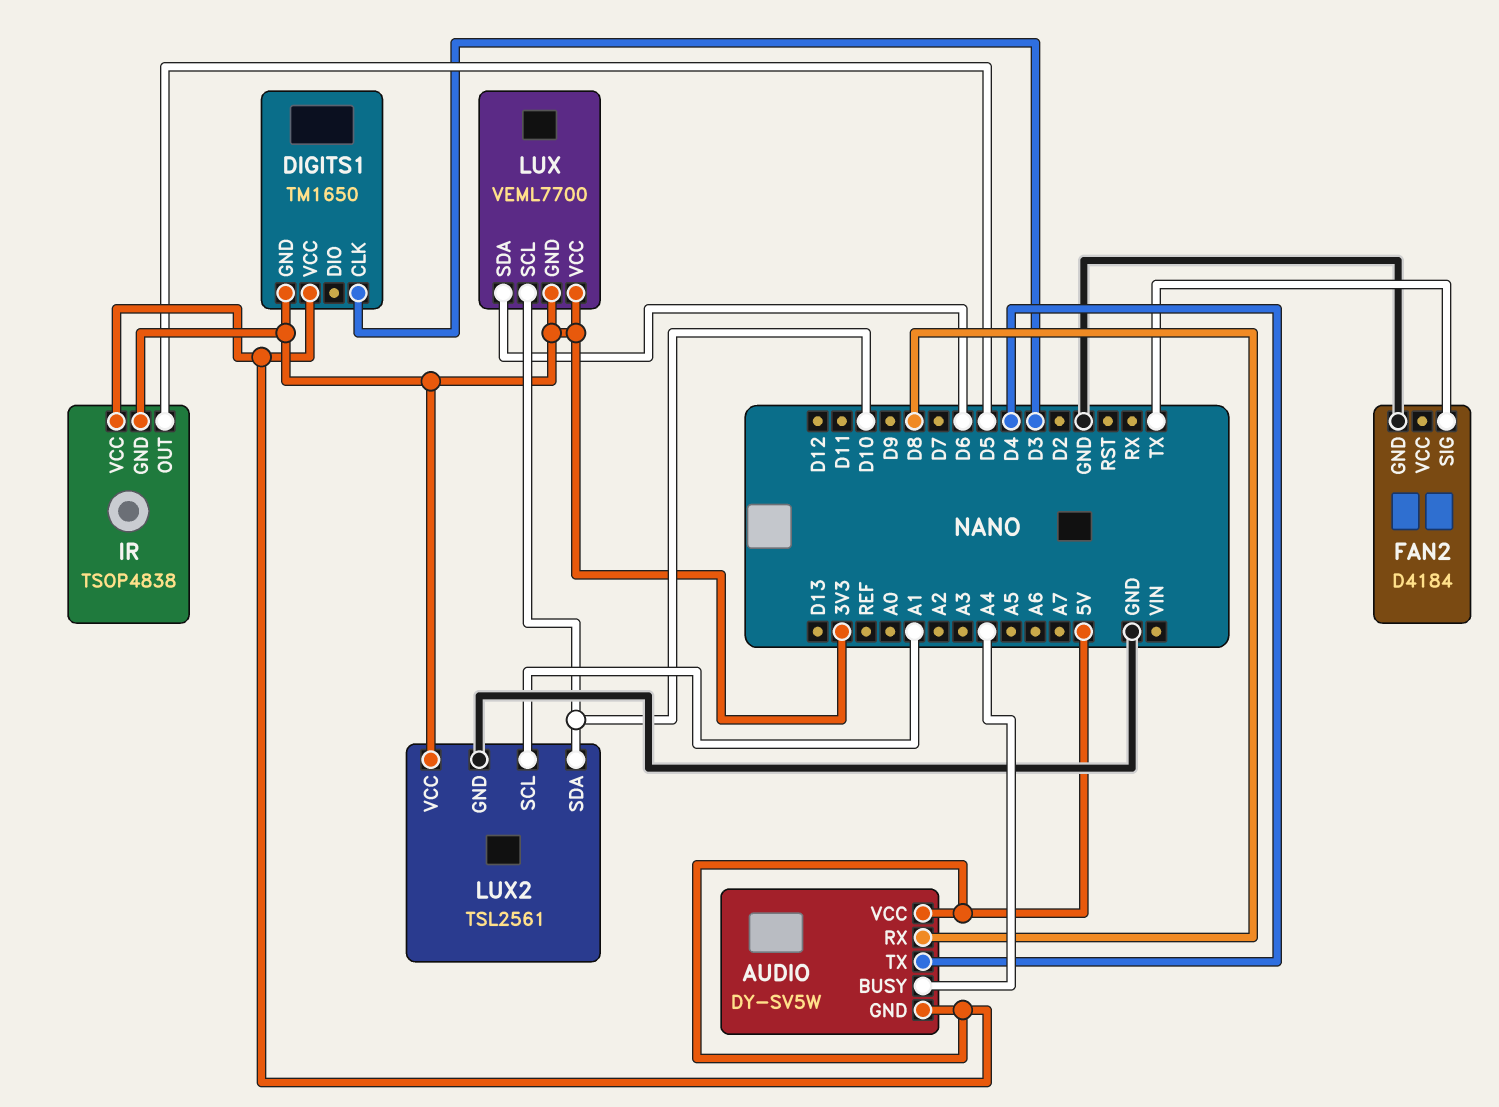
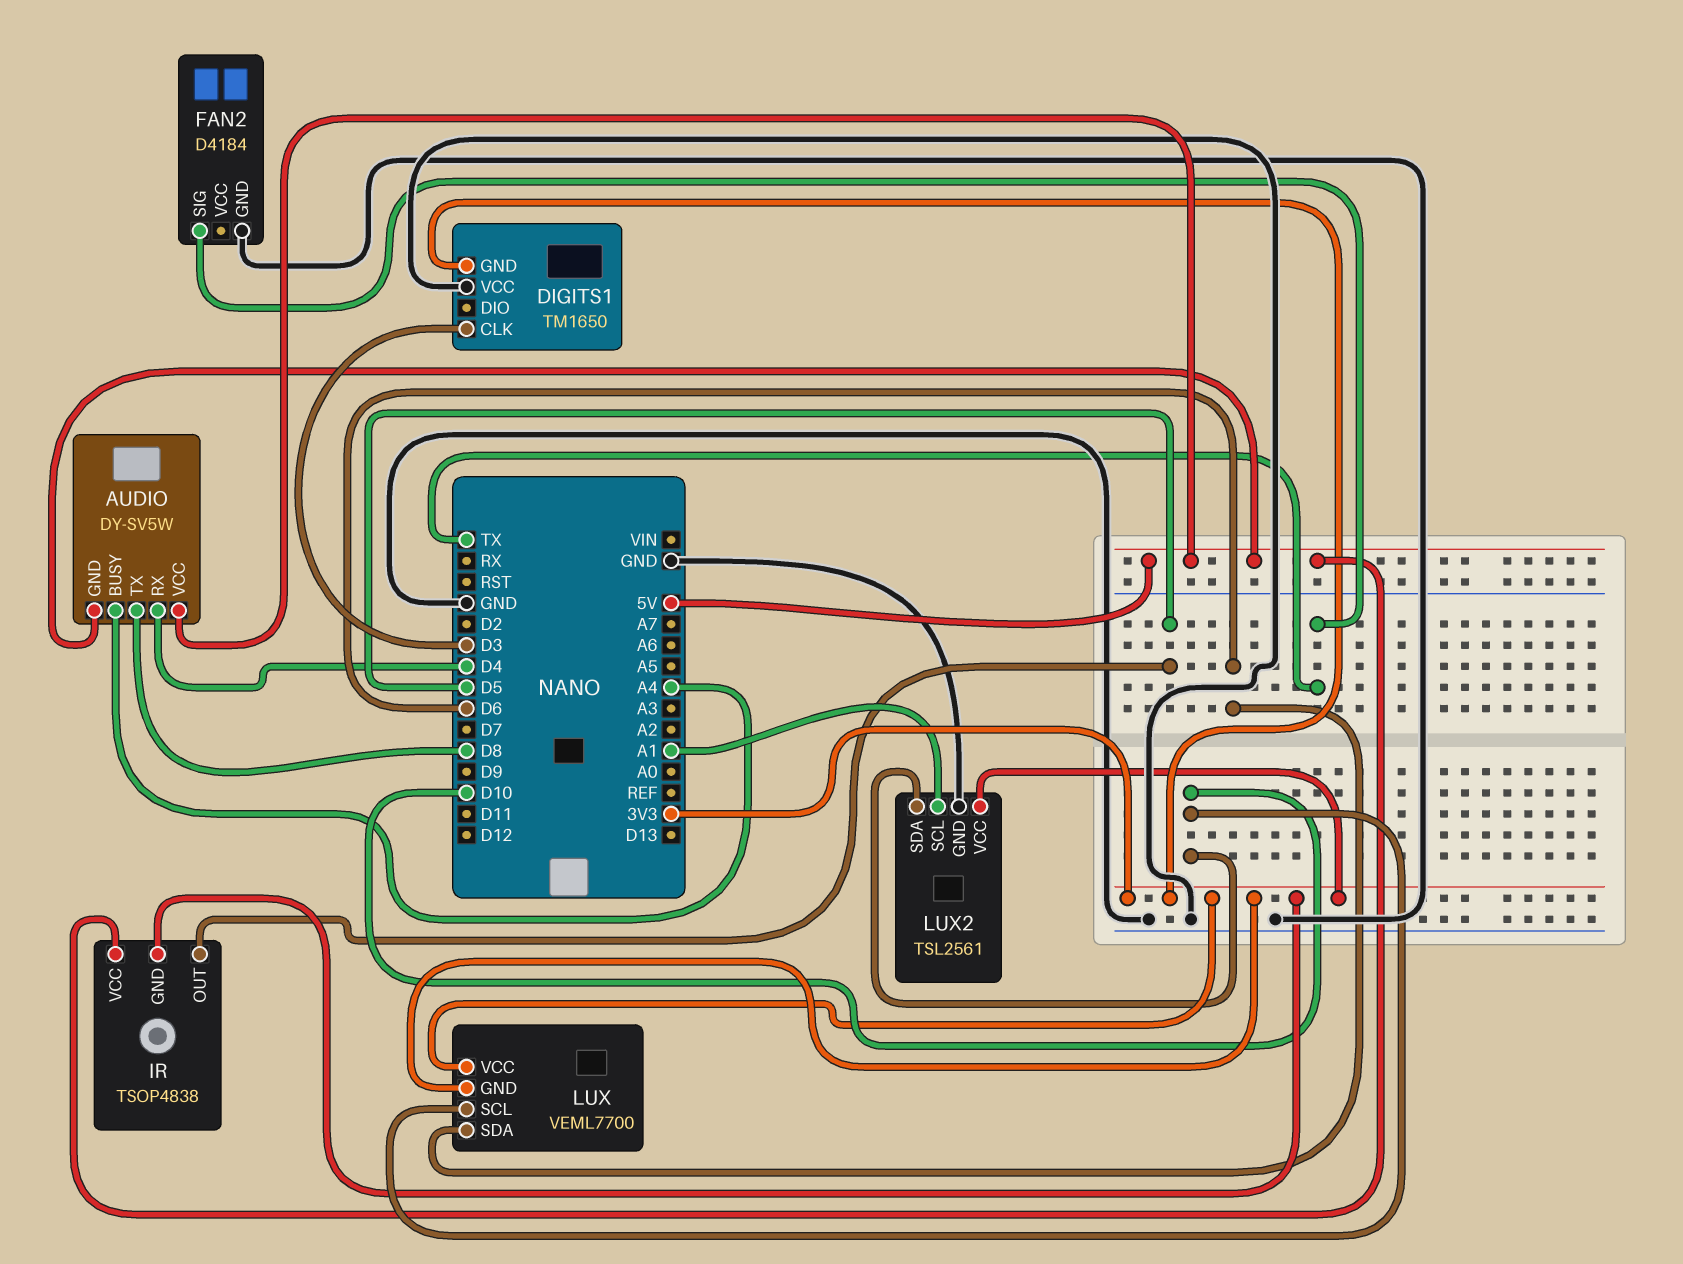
AUDIO pin RX: D8 -> D4
AUDIO pin TX: D4 -> D8
DIGITS1 pin VCC: 5V -> GND

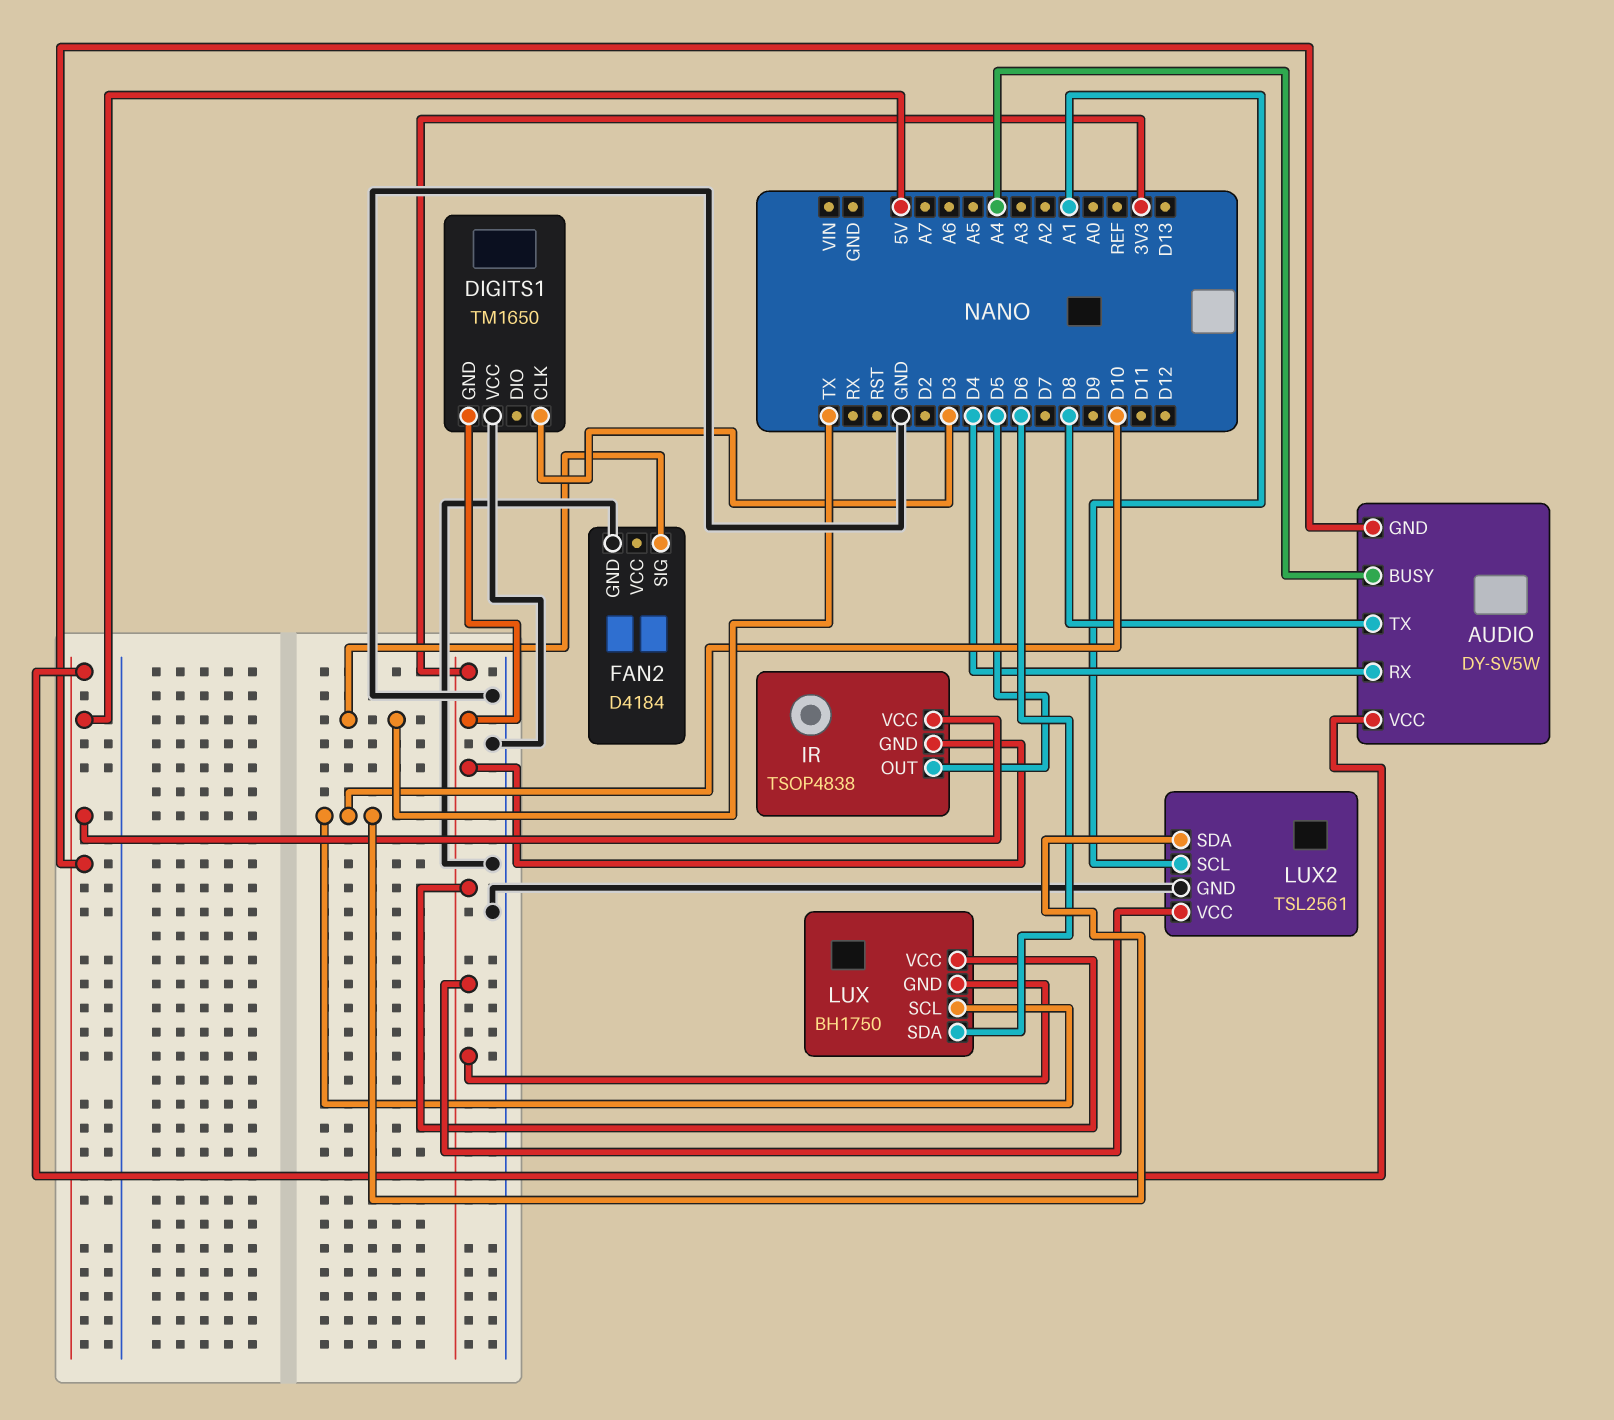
LUX: VEML7700 -> BH1750

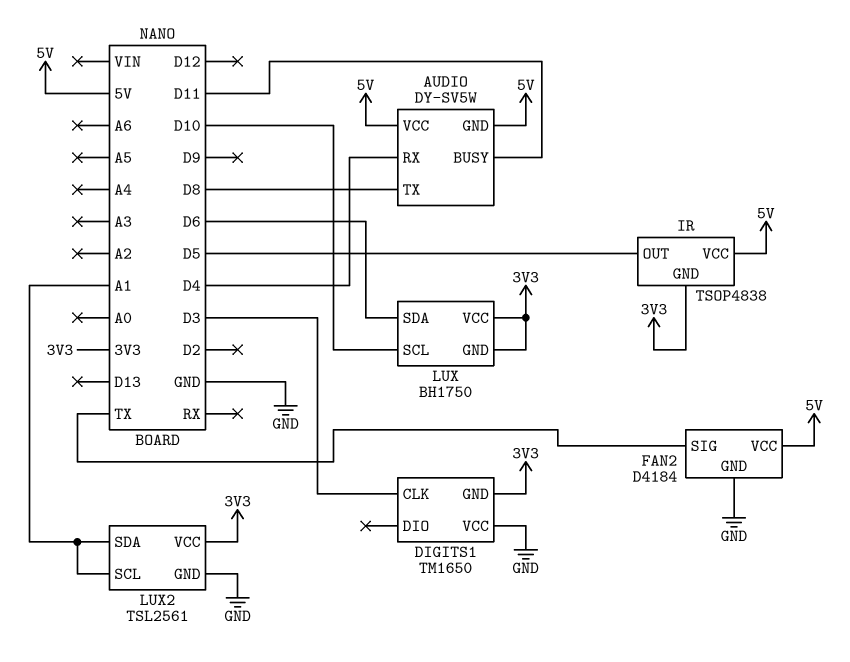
AUDIO pin BUSY: A4 -> D11
FAN2 pin VCC: none -> 5V
LUX2 pin SDA: D10 -> A1

